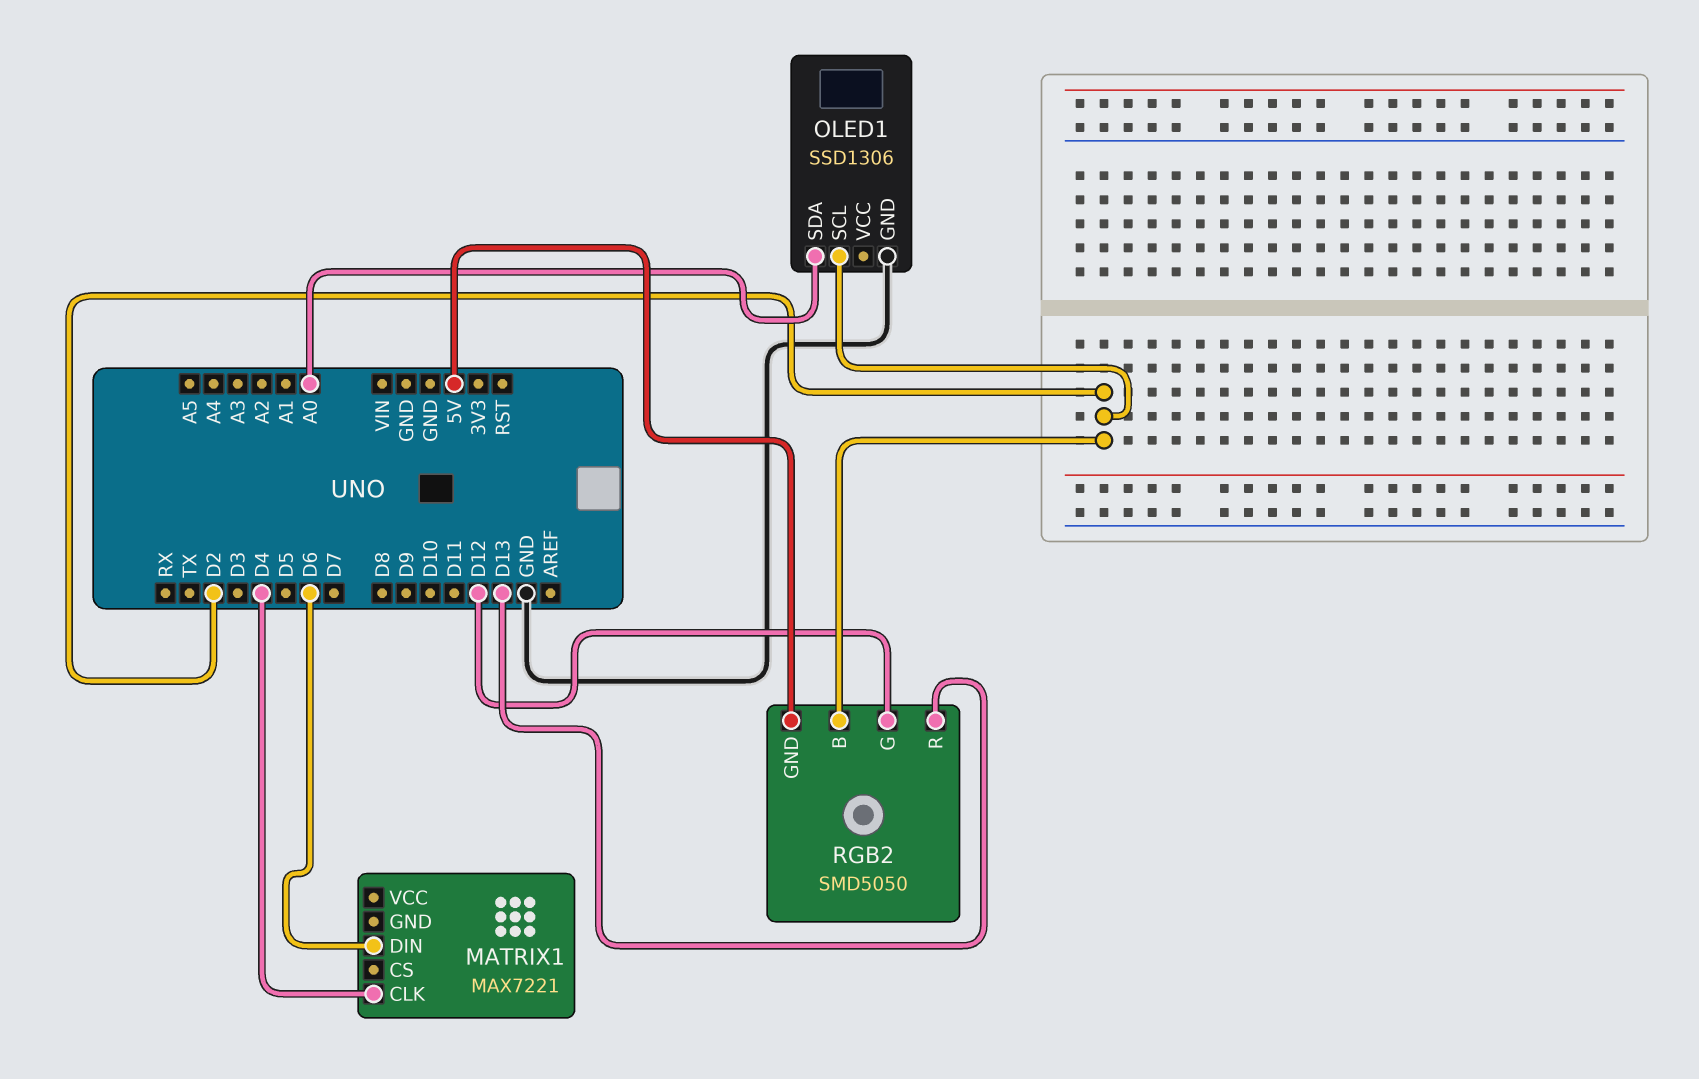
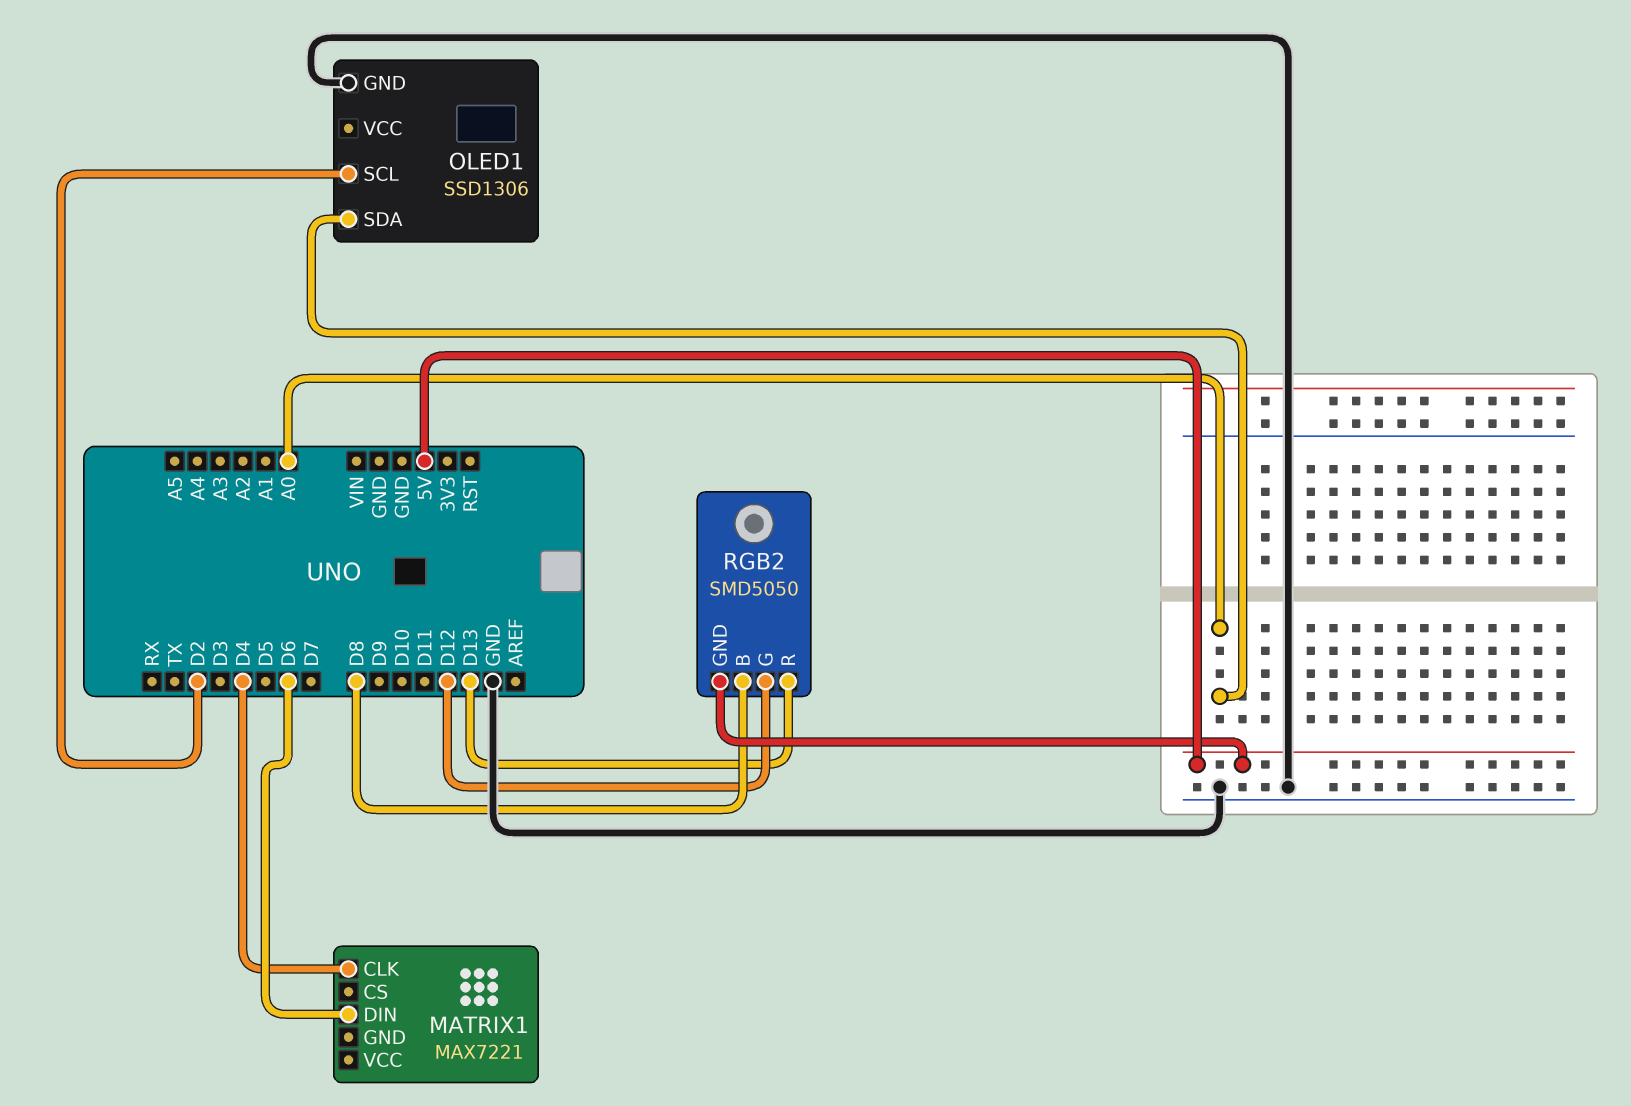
RGB2 pin B: D2 -> D8

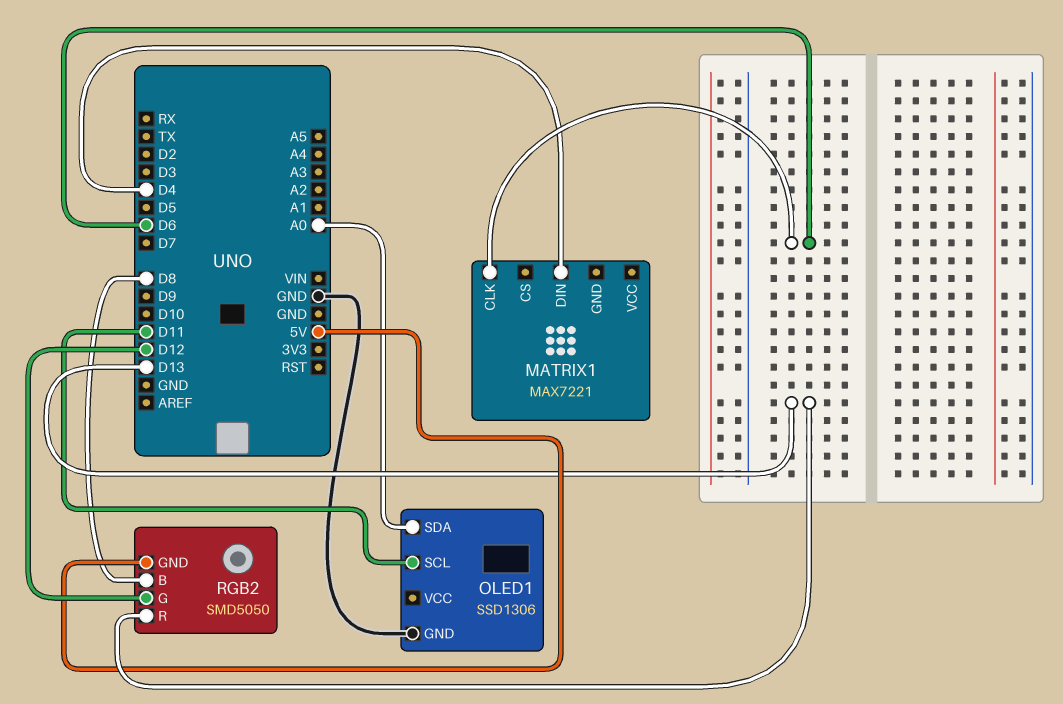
MATRIX1 pin CLK: D4 -> D6
MATRIX1 pin DIN: D6 -> D4
OLED1 pin SCL: D2 -> D11

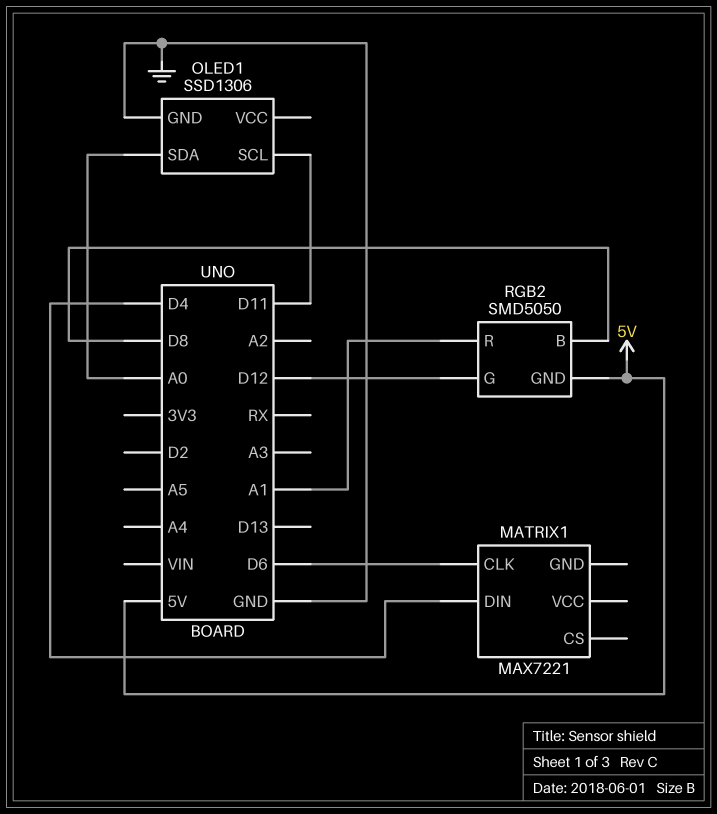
RGB2 pin R: D13 -> A1

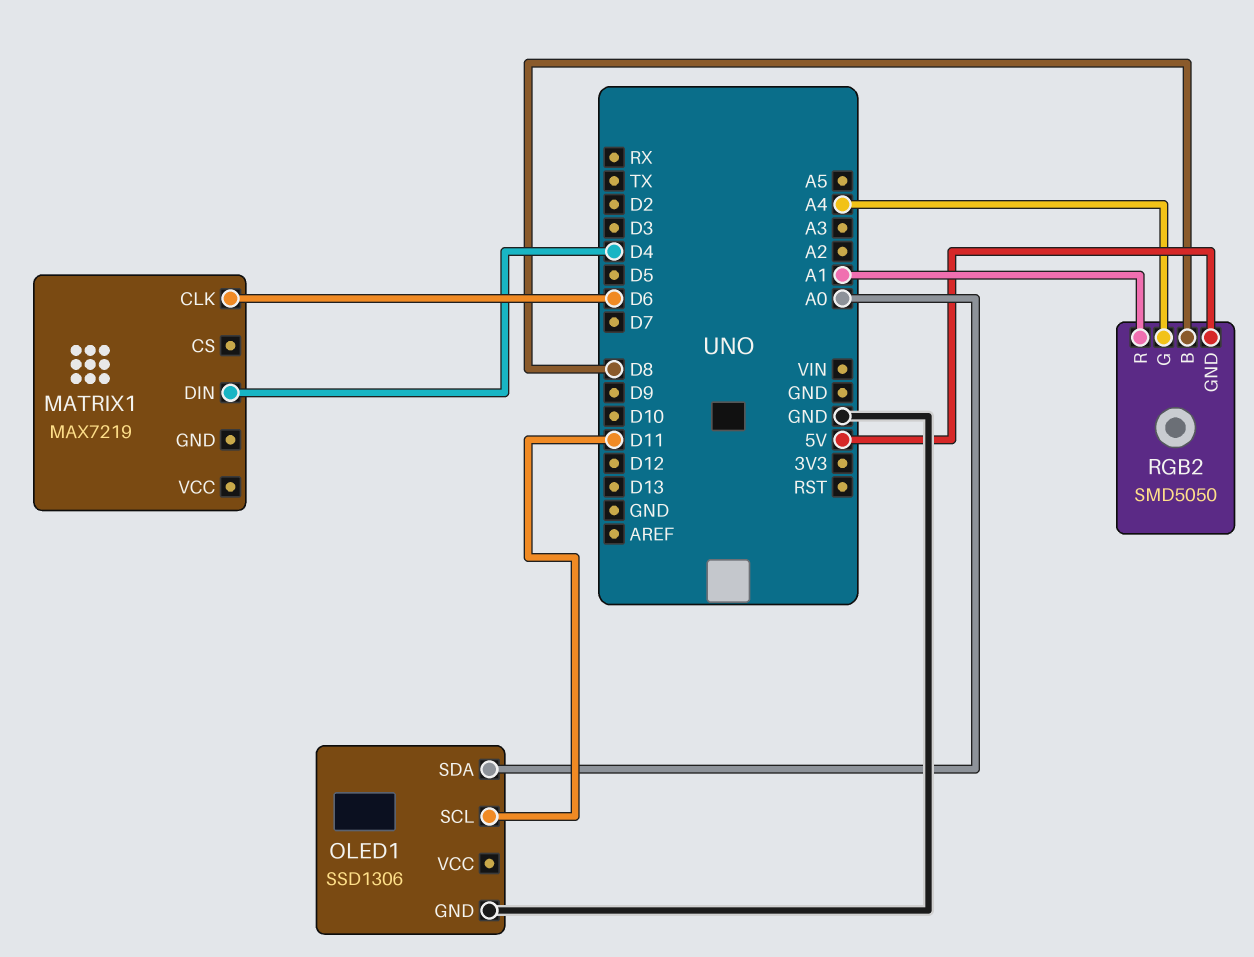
MATRIX1: MAX7221 -> MAX7219
RGB2 pin G: D12 -> A4

